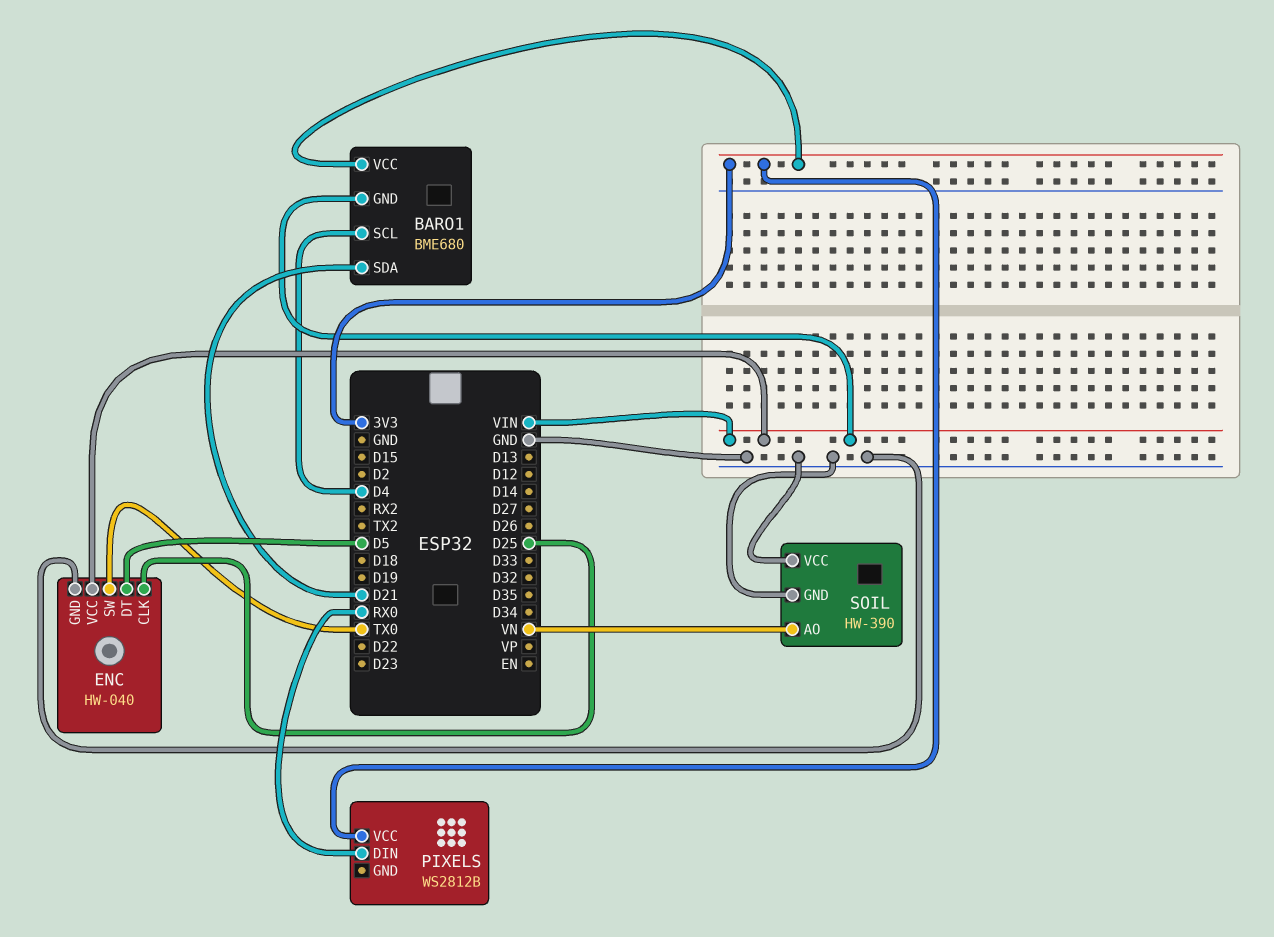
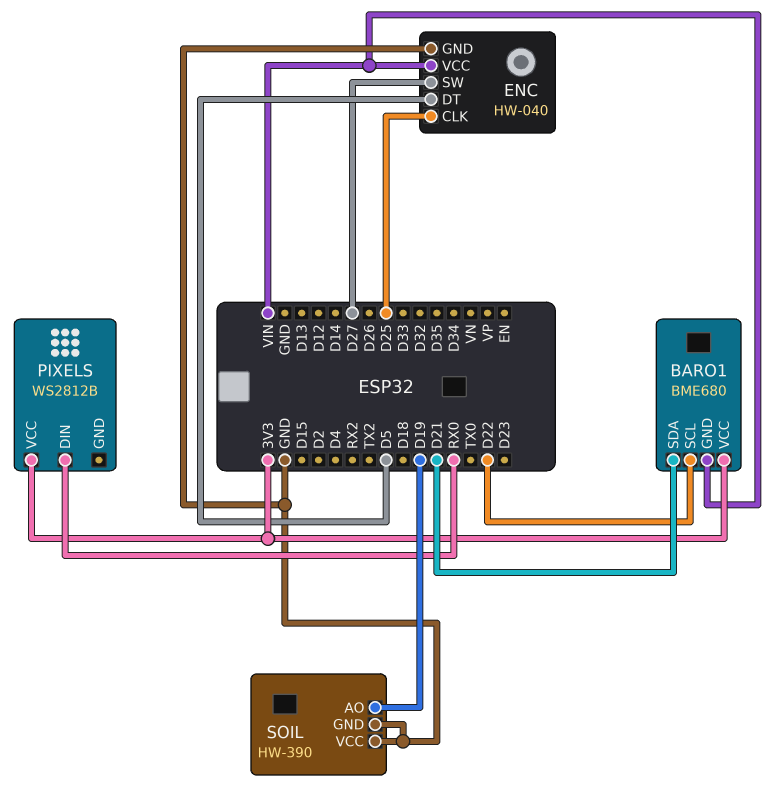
BARO1 pin SCL: D4 -> D22
ENC pin SW: TX0 -> D27
SOIL pin AO: VN -> D19

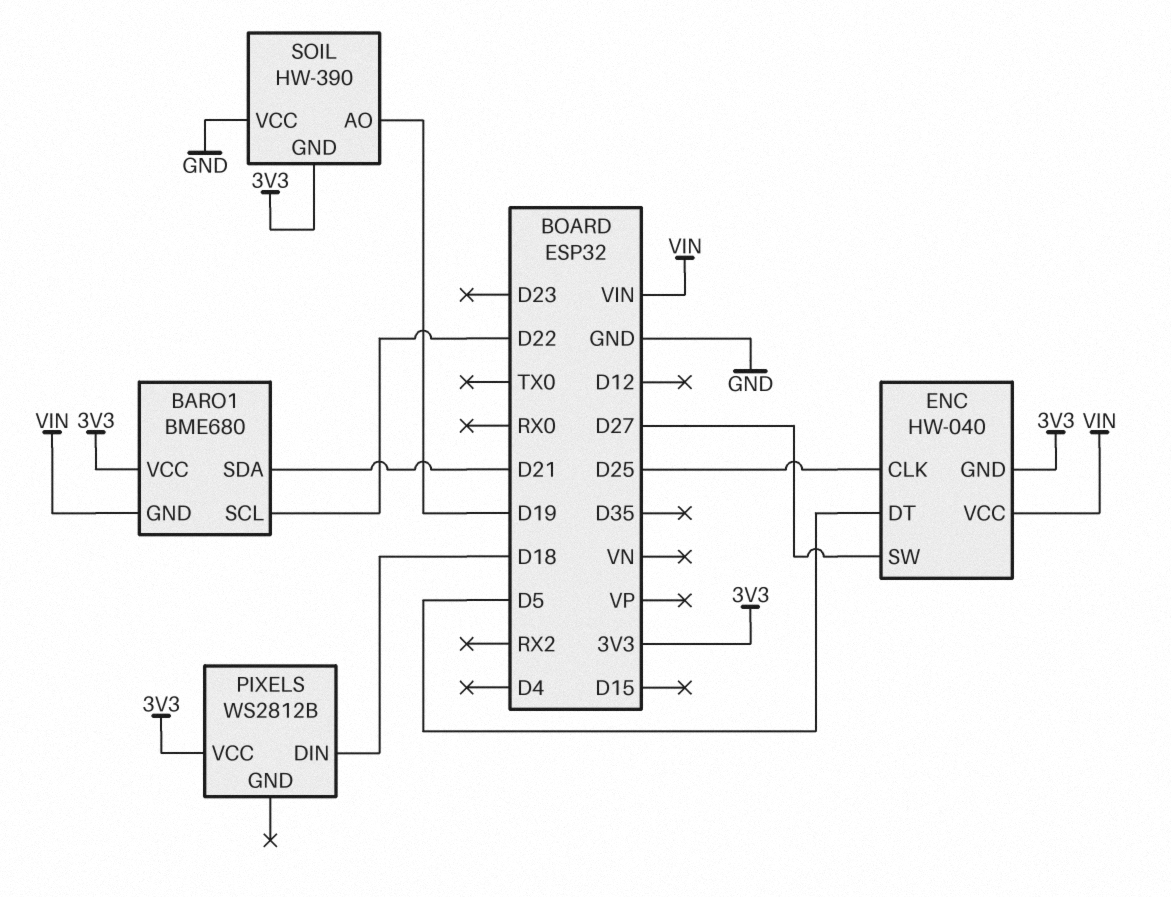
ENC pin GND: GND -> 3V3
PIXELS pin DIN: RX0 -> D18
SOIL pin GND: GND -> 3V3

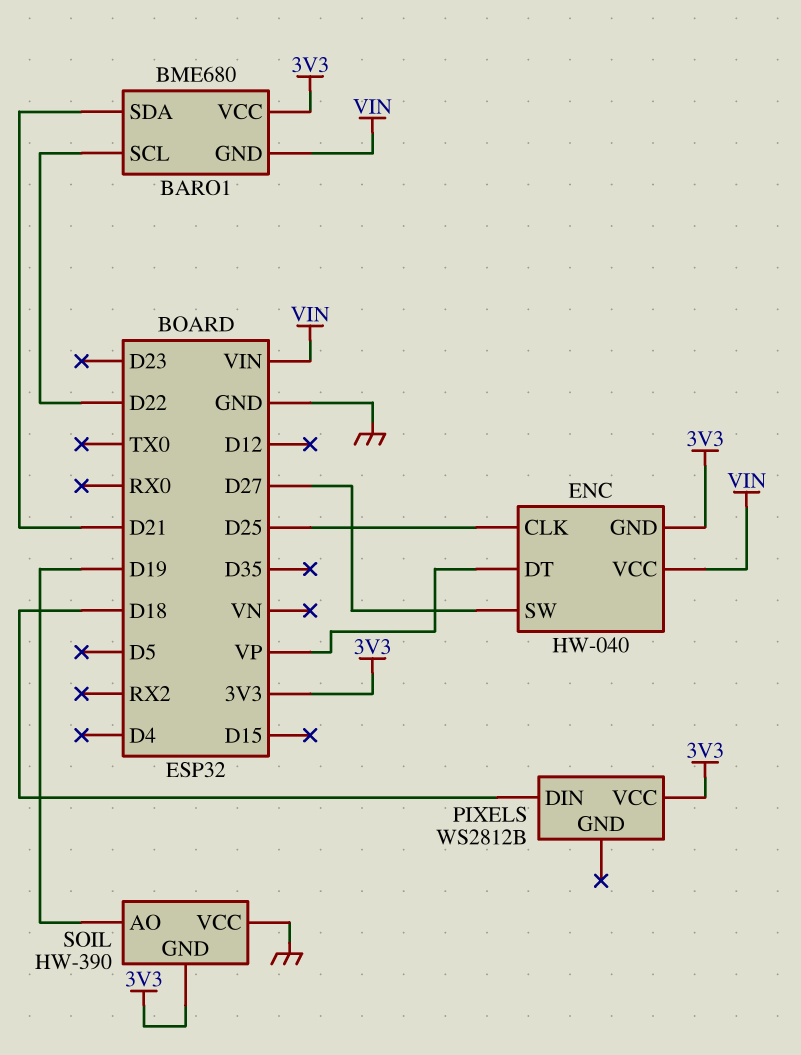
ENC pin DT: D5 -> VP

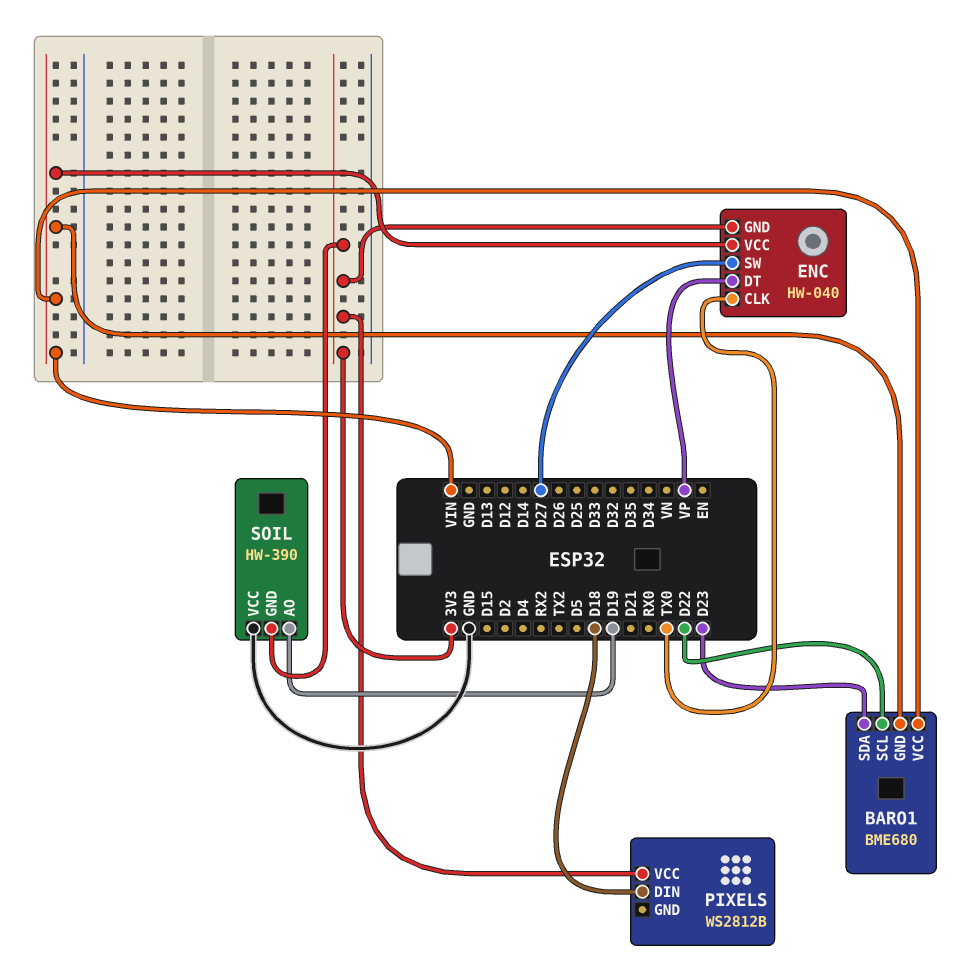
BARO1 pin SDA: D21 -> D23
BARO1 pin VCC: 3V3 -> VIN
ENC pin CLK: D25 -> TX0

